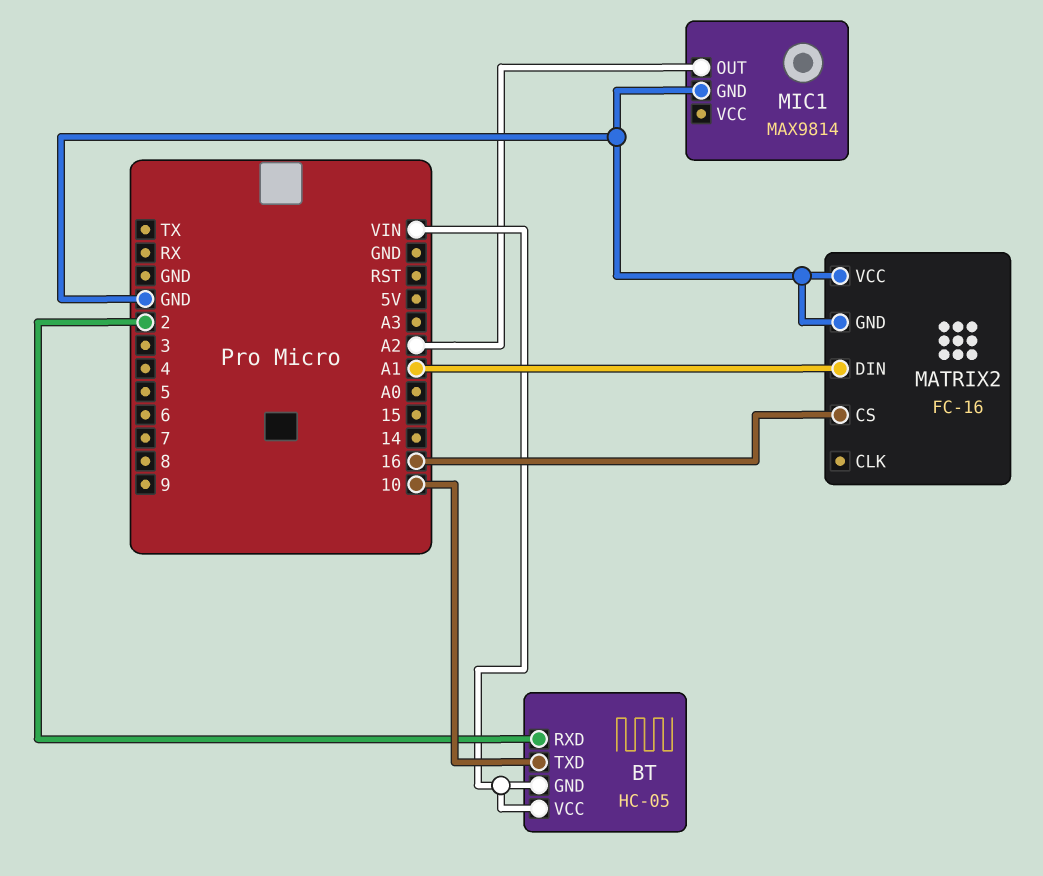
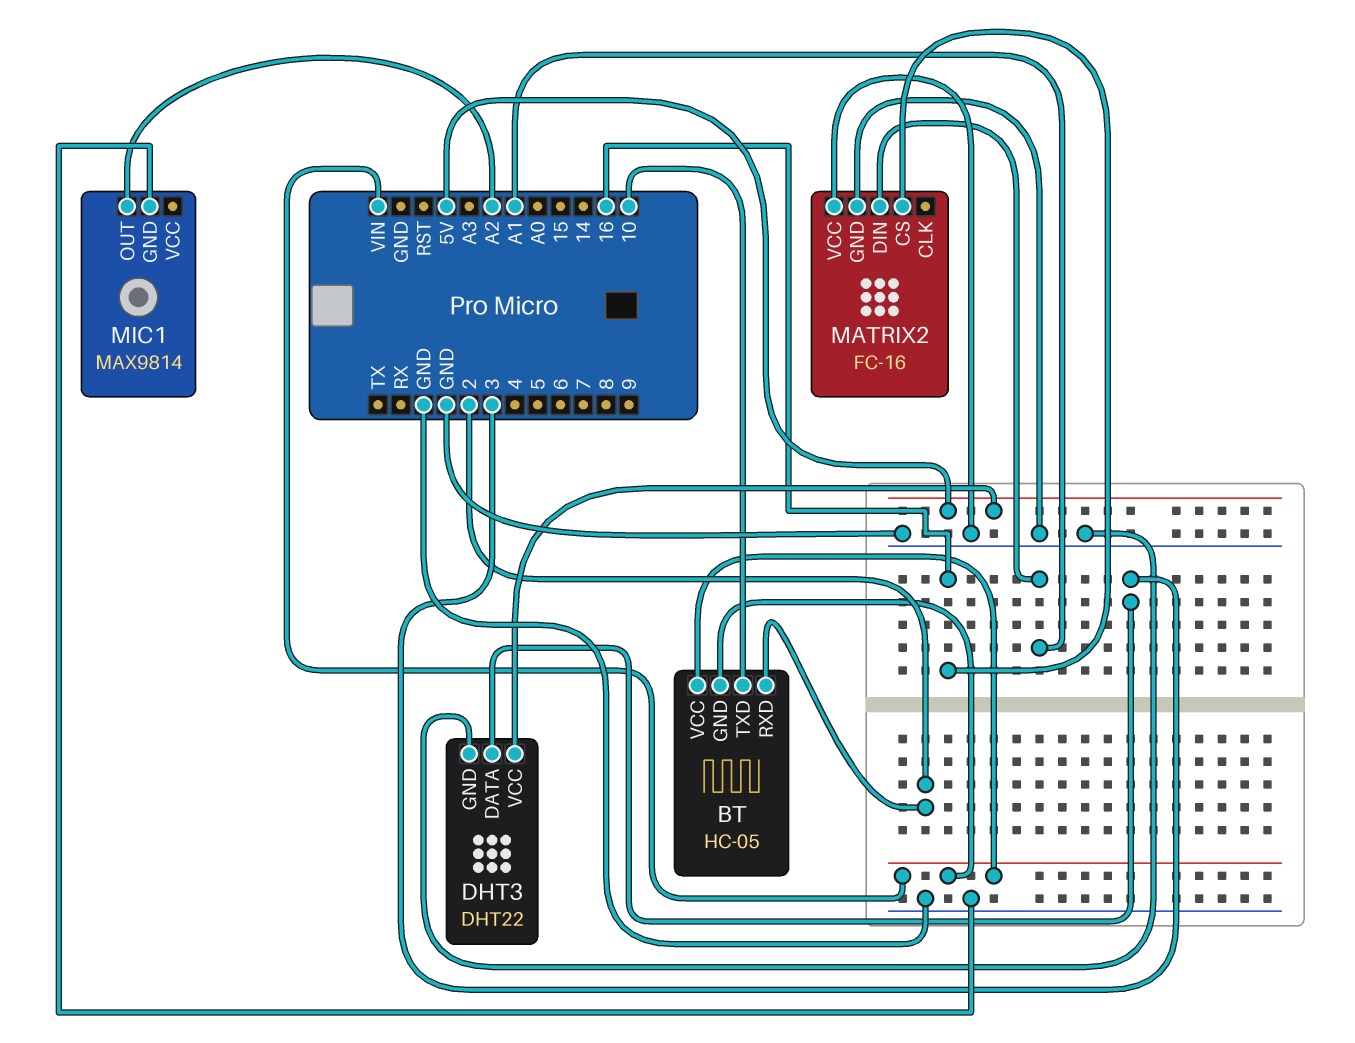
DHT3: none -> DHT22
DHT3 pin DATA: none -> 3
DHT3 pin GND: none -> GND
DHT3 pin VCC: none -> 5V

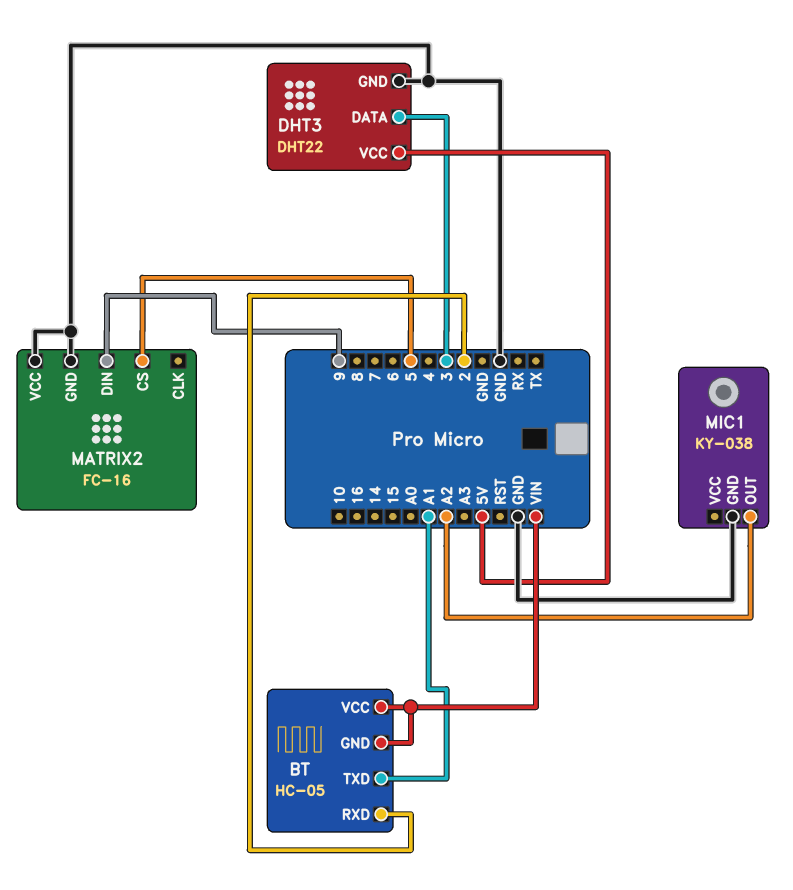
BT pin TXD: 10 -> A1
MATRIX2 pin CS: 16 -> 5
MATRIX2 pin DIN: A1 -> 9
MIC1: MAX9814 -> KY-038

